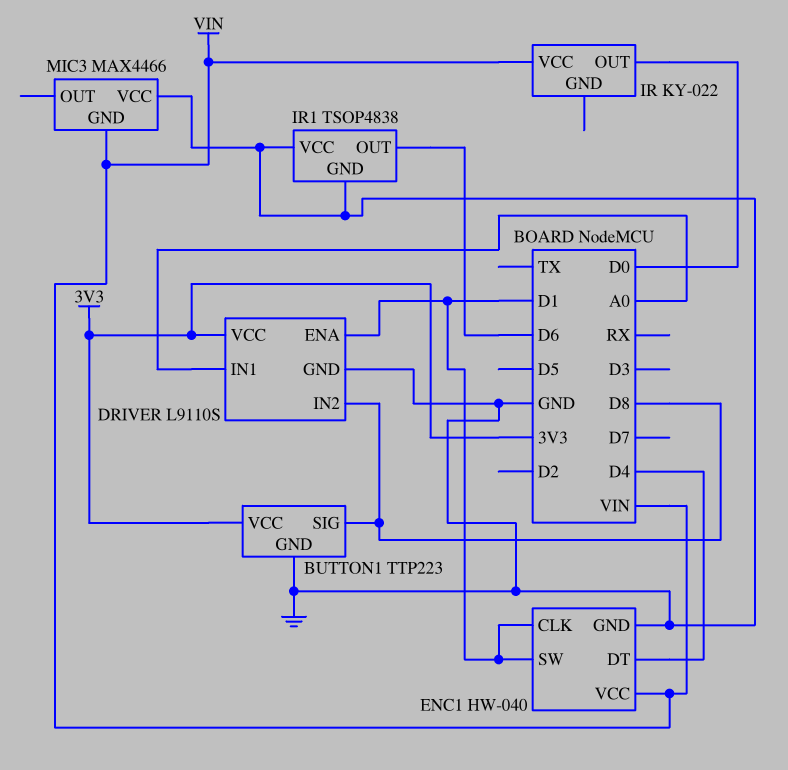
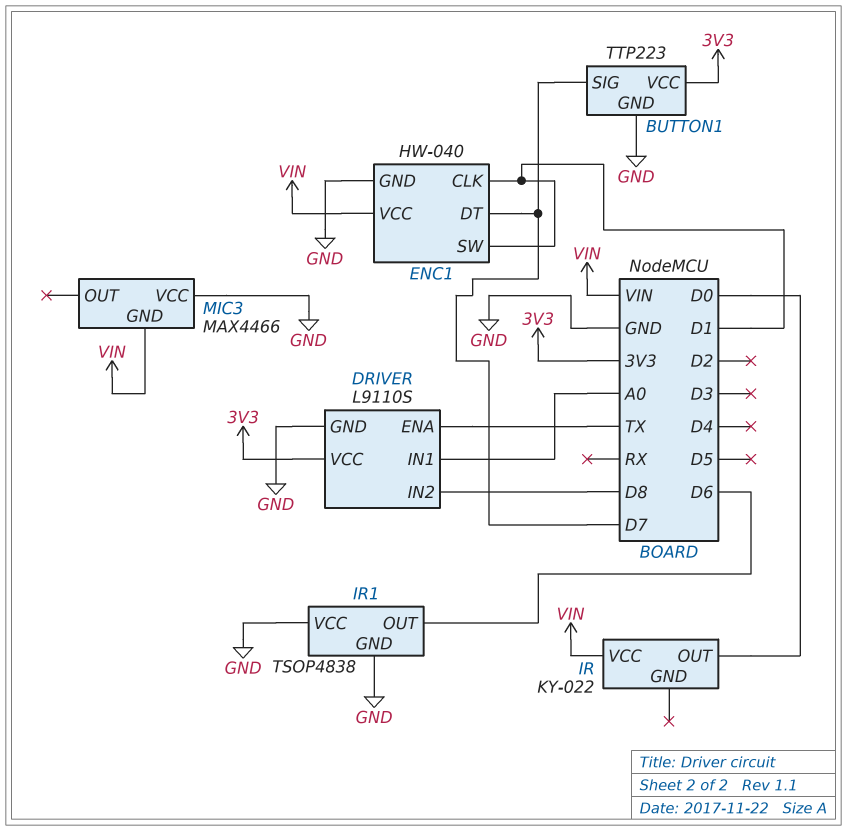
BUTTON1 pin SIG: D8 -> D7
DRIVER pin ENA: D1 -> TX
ENC1 pin DT: D4 -> D7

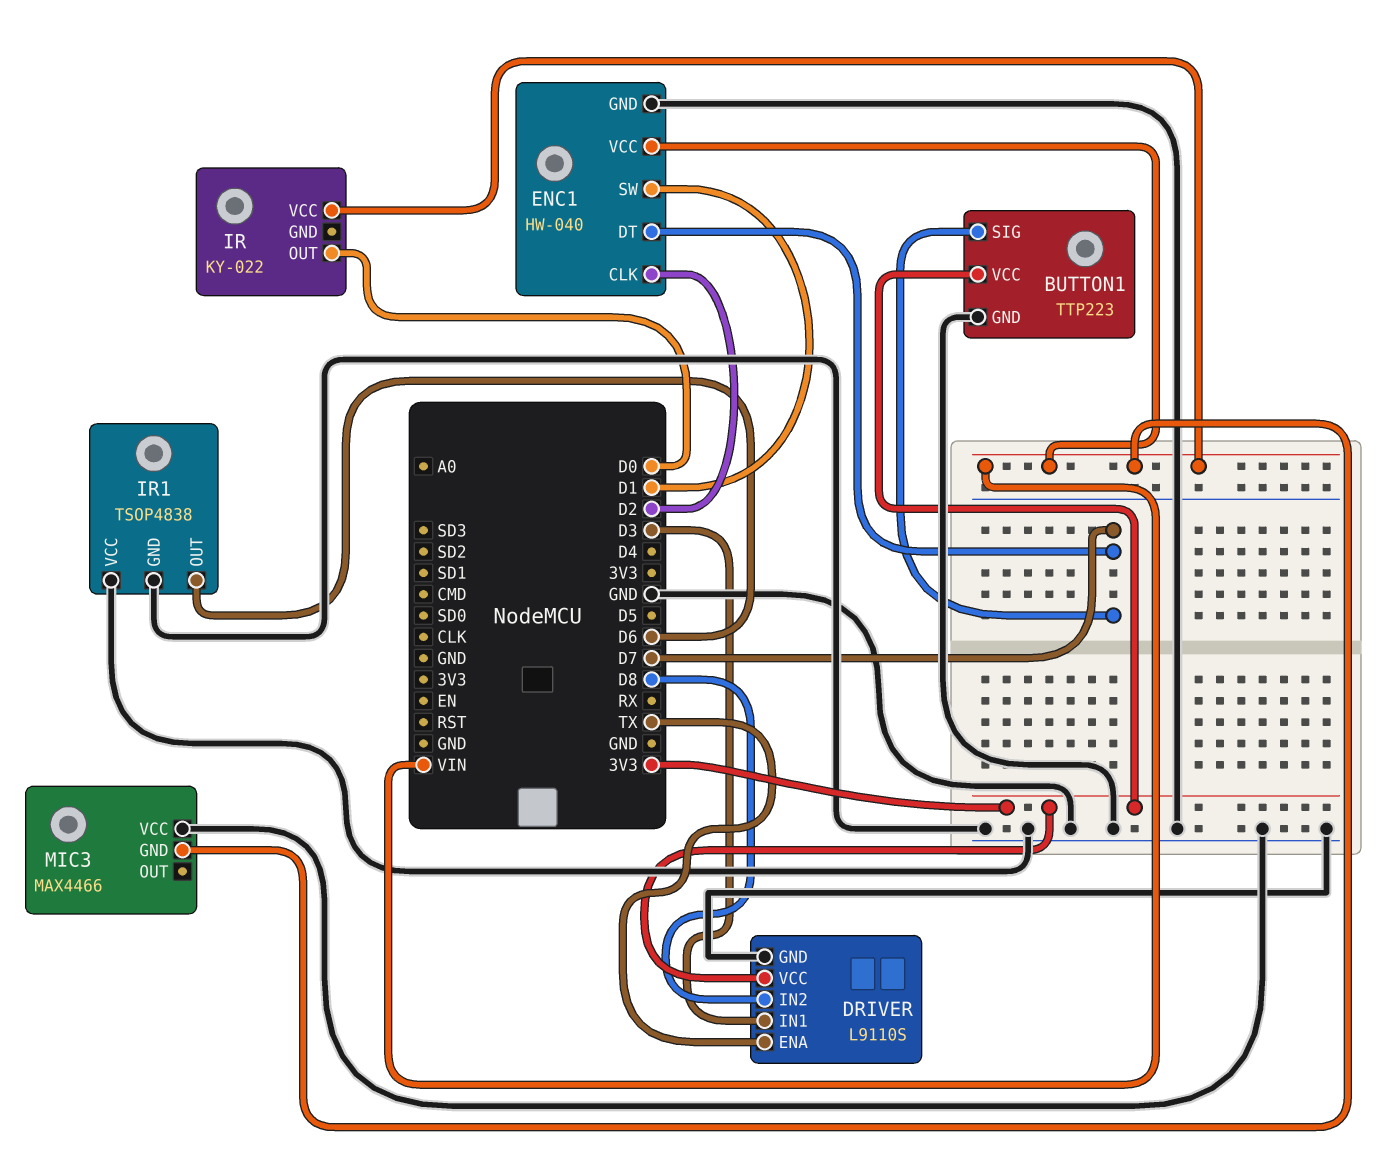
DRIVER pin IN1: A0 -> D3
ENC1 pin CLK: D1 -> D2

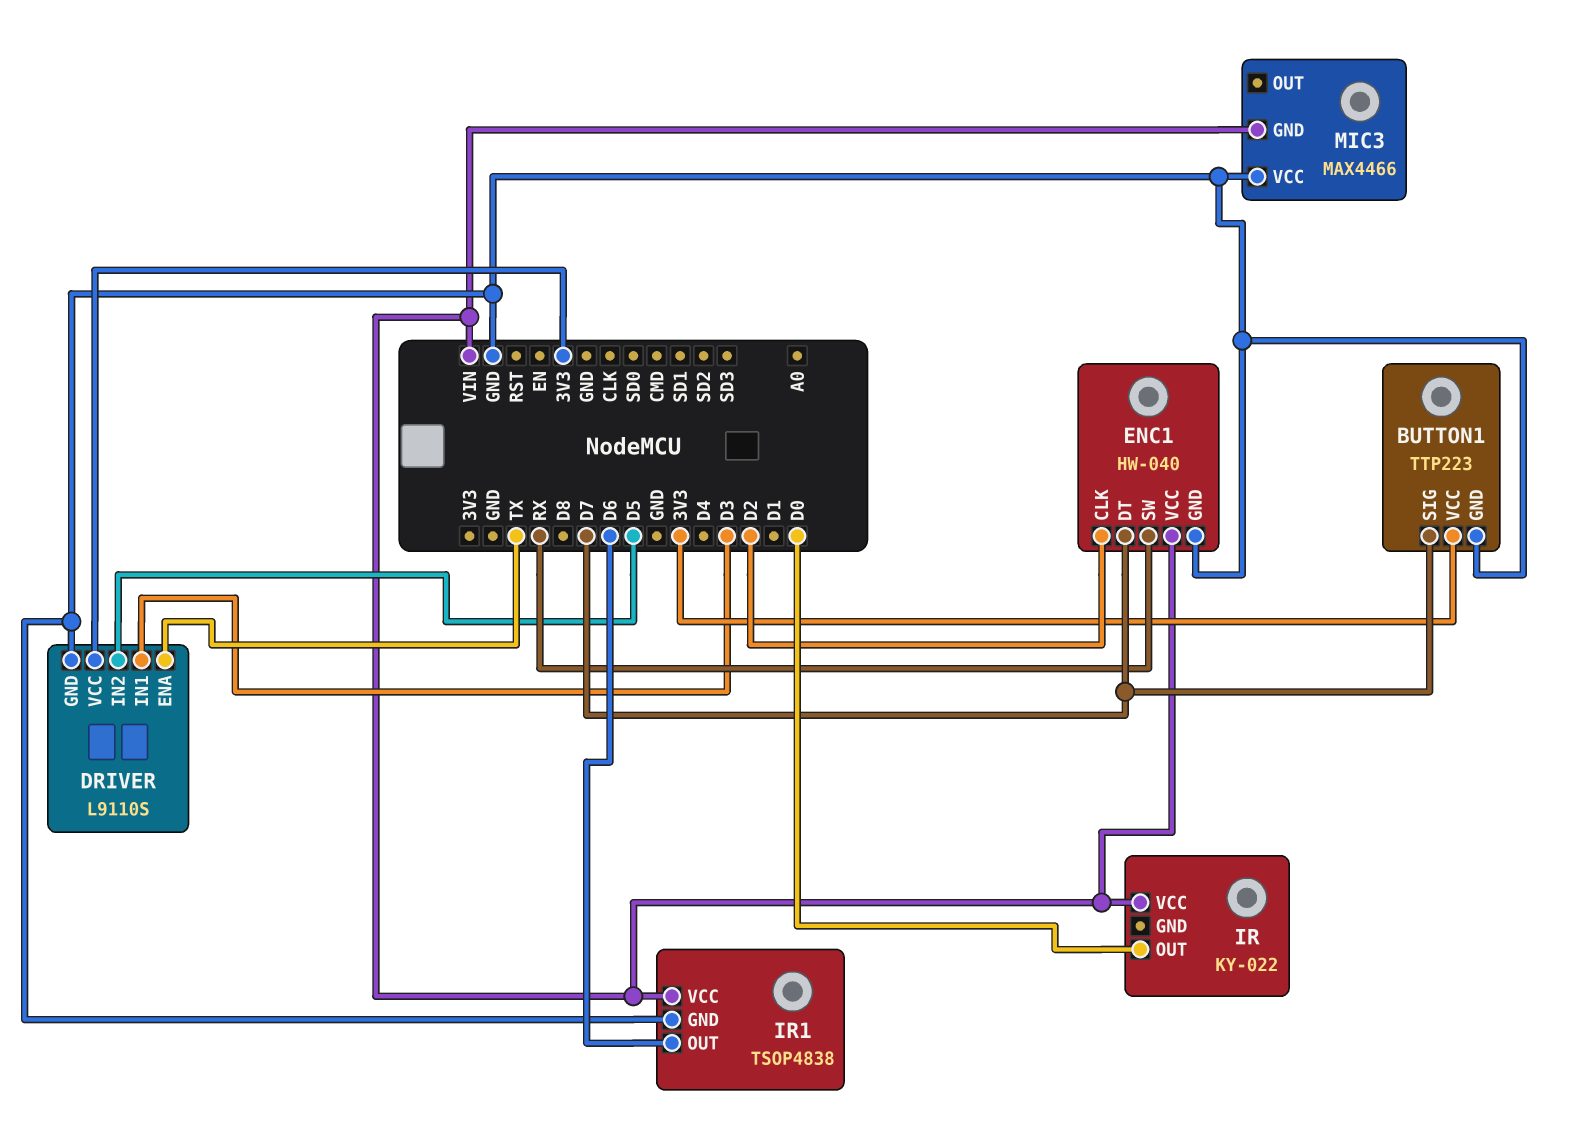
DRIVER pin IN2: D8 -> D5
ENC1 pin SW: D1 -> RX
IR1 pin VCC: GND -> VIN

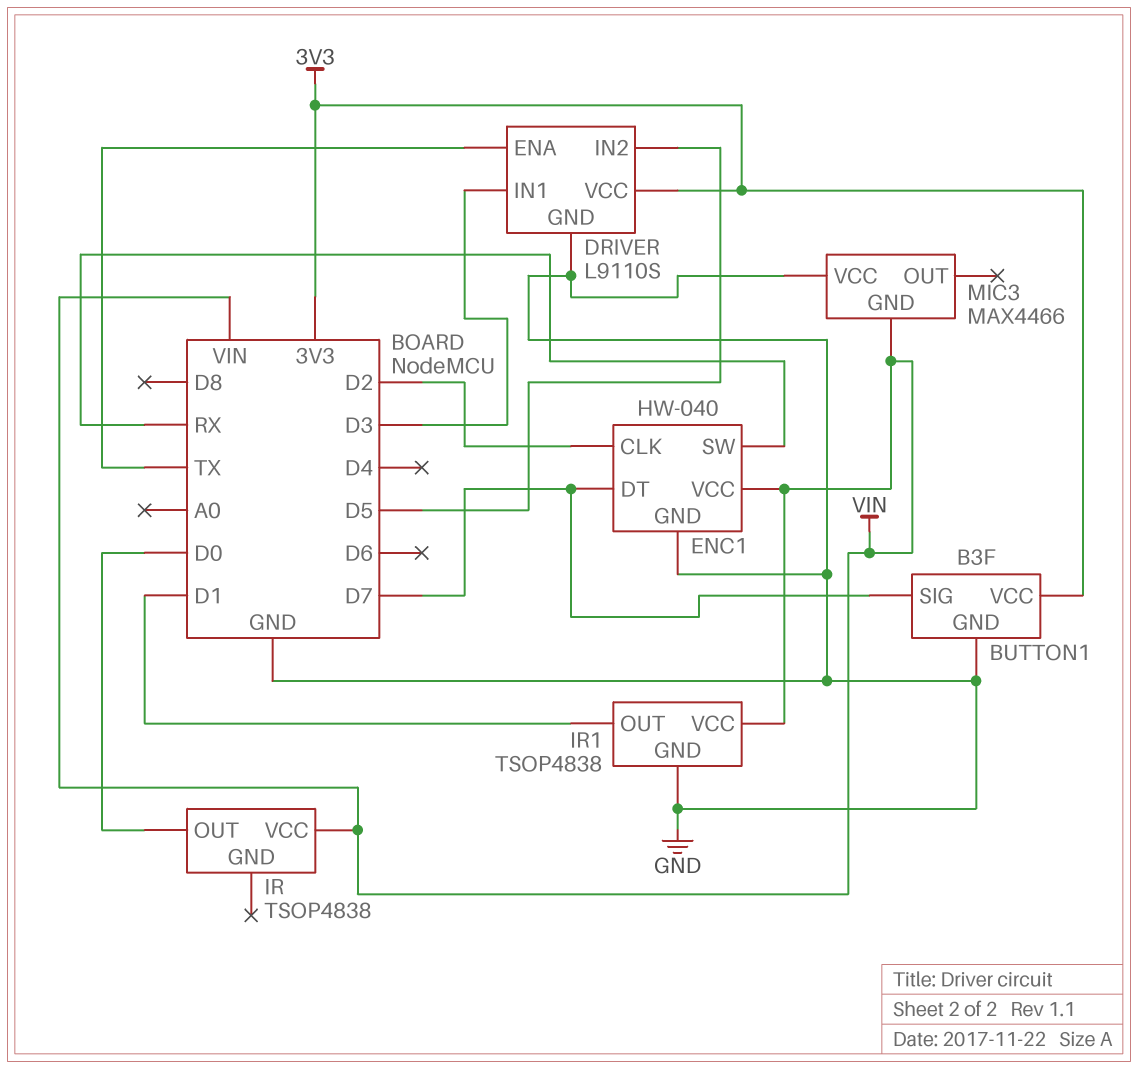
BUTTON1: TTP223 -> B3F
IR: KY-022 -> TSOP4838
IR1 pin OUT: D6 -> D1

